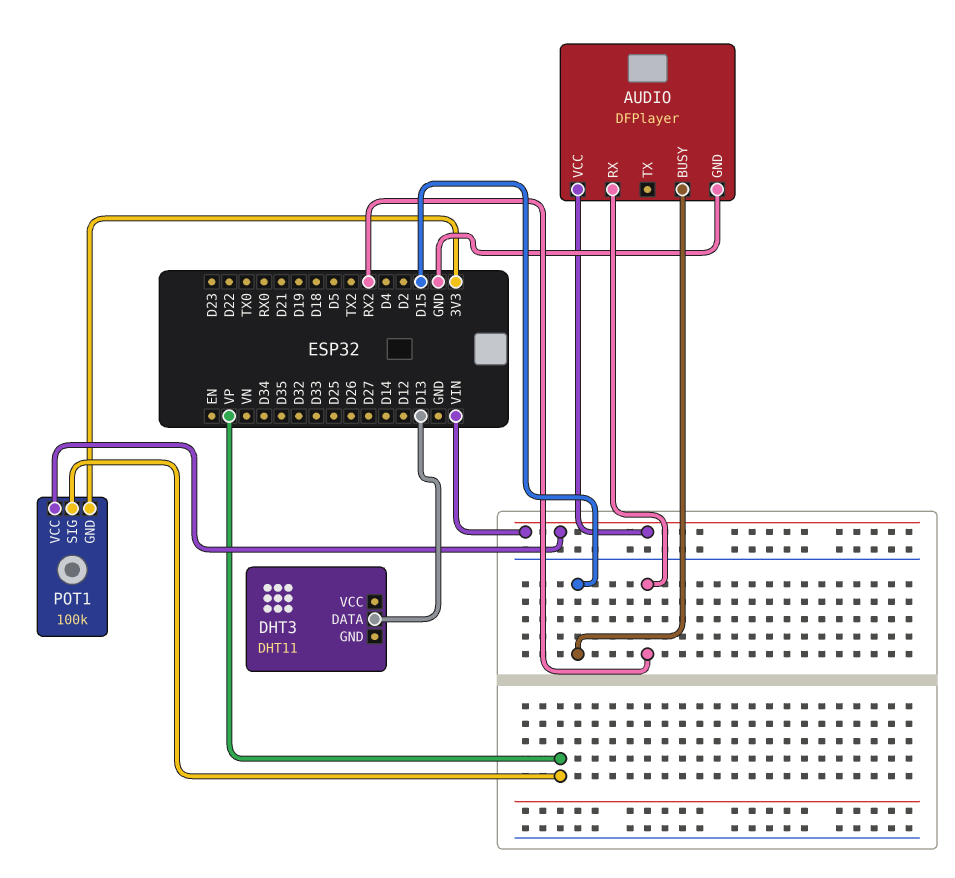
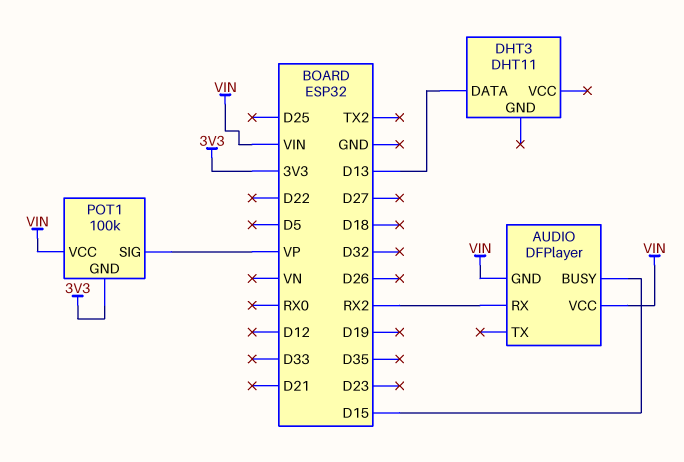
AUDIO pin GND: GND -> VIN

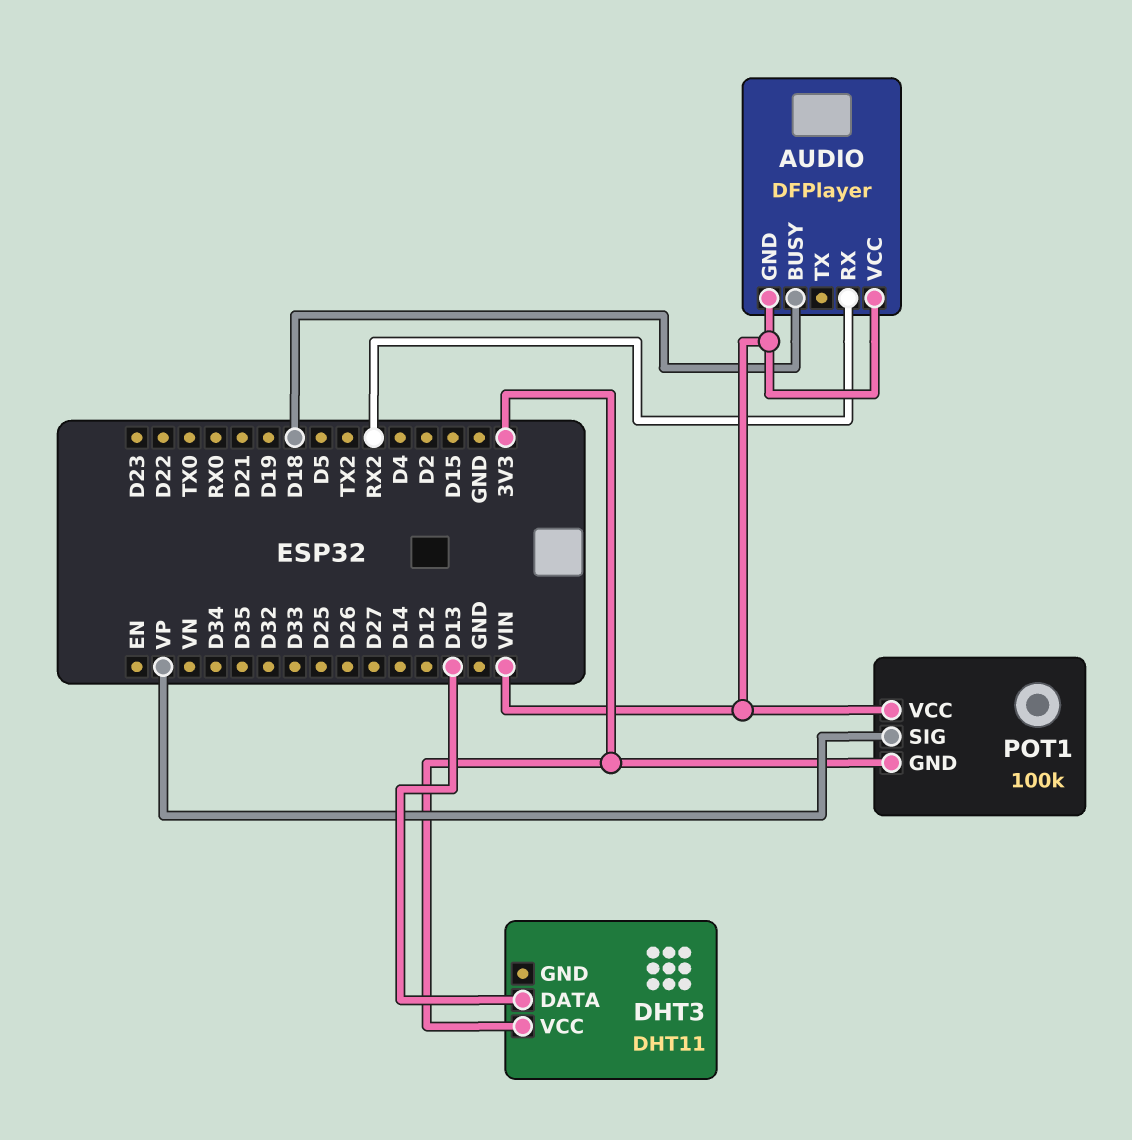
AUDIO pin BUSY: D15 -> D18
DHT3 pin VCC: none -> 3V3

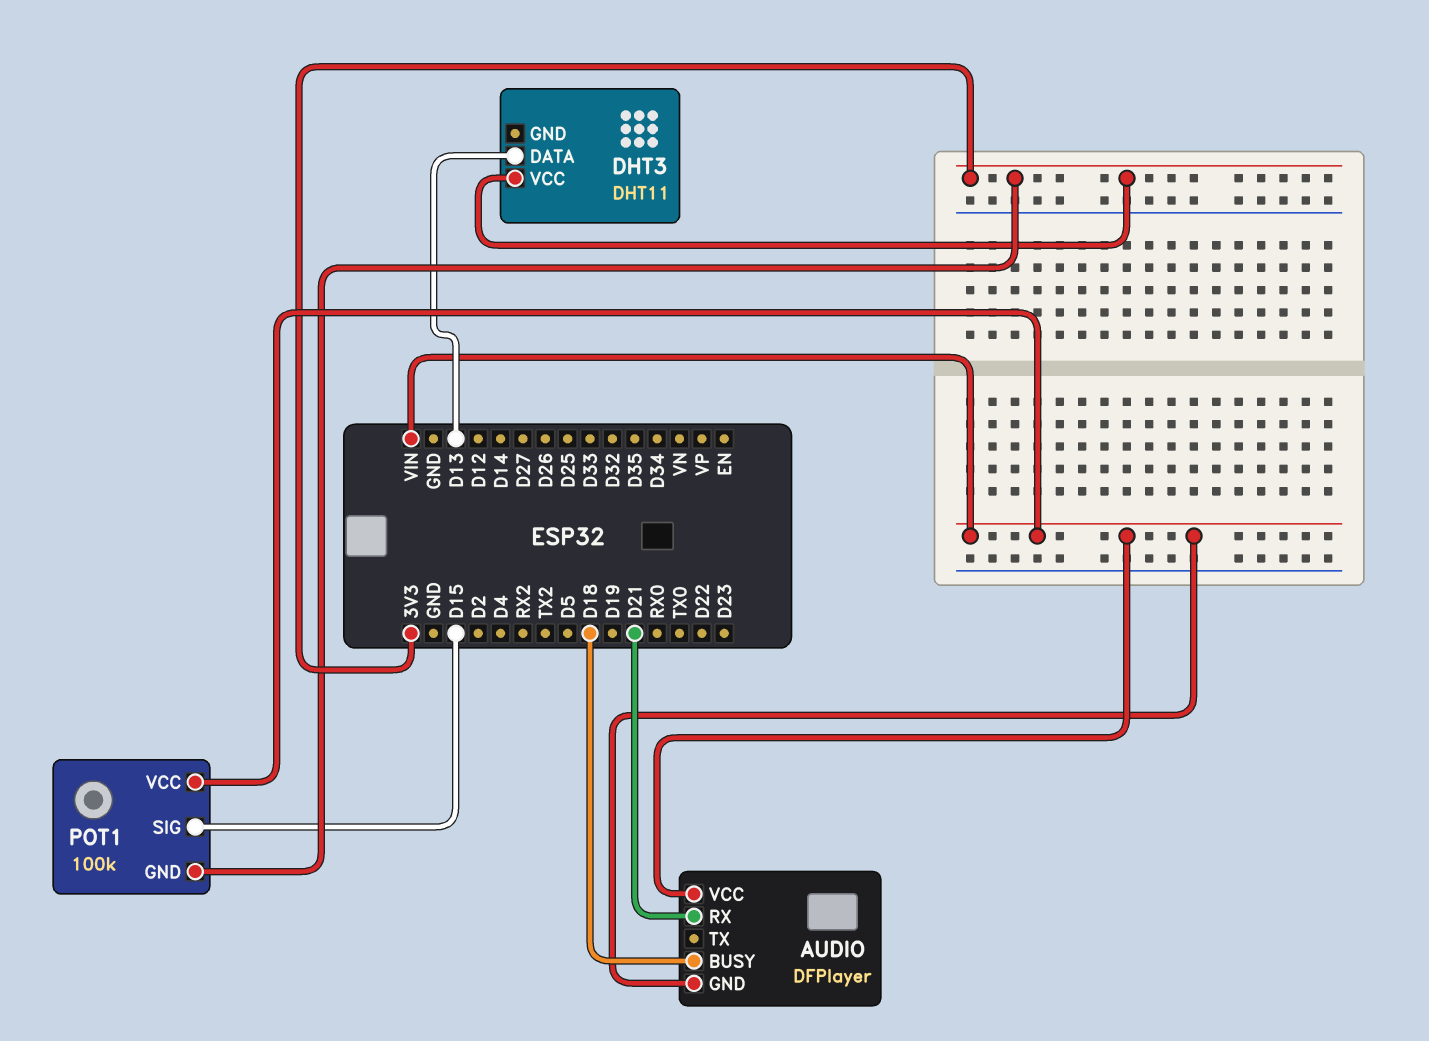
AUDIO pin RX: RX2 -> D21
POT1 pin SIG: VP -> D15

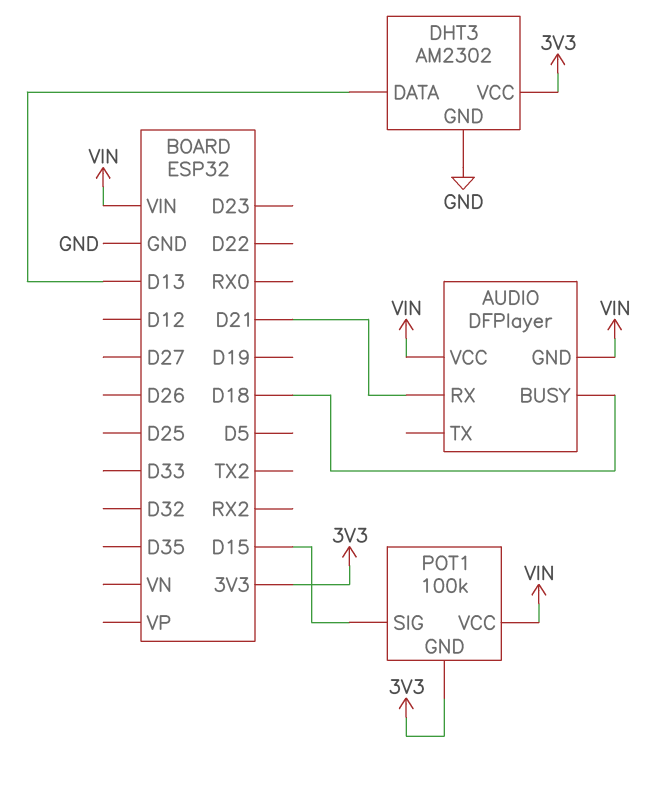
DHT3: DHT11 -> AM2302
DHT3 pin GND: none -> GND

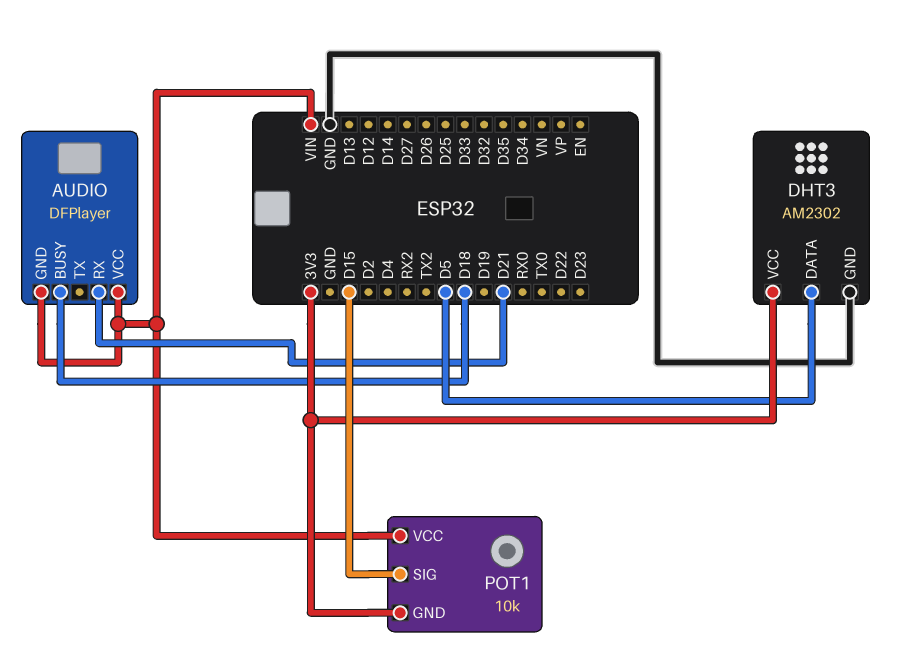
DHT3 pin DATA: D13 -> D5
POT1: 100k -> 10k

